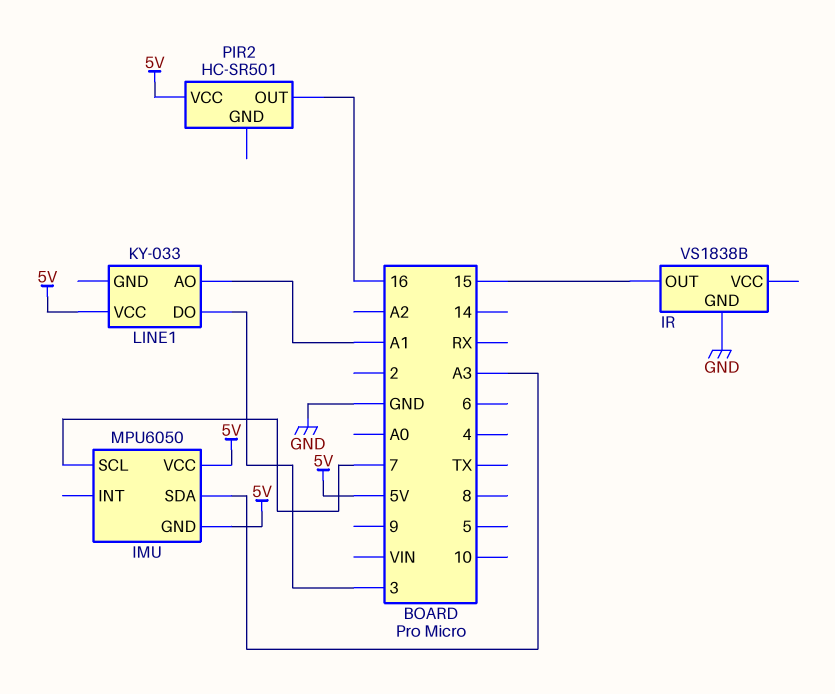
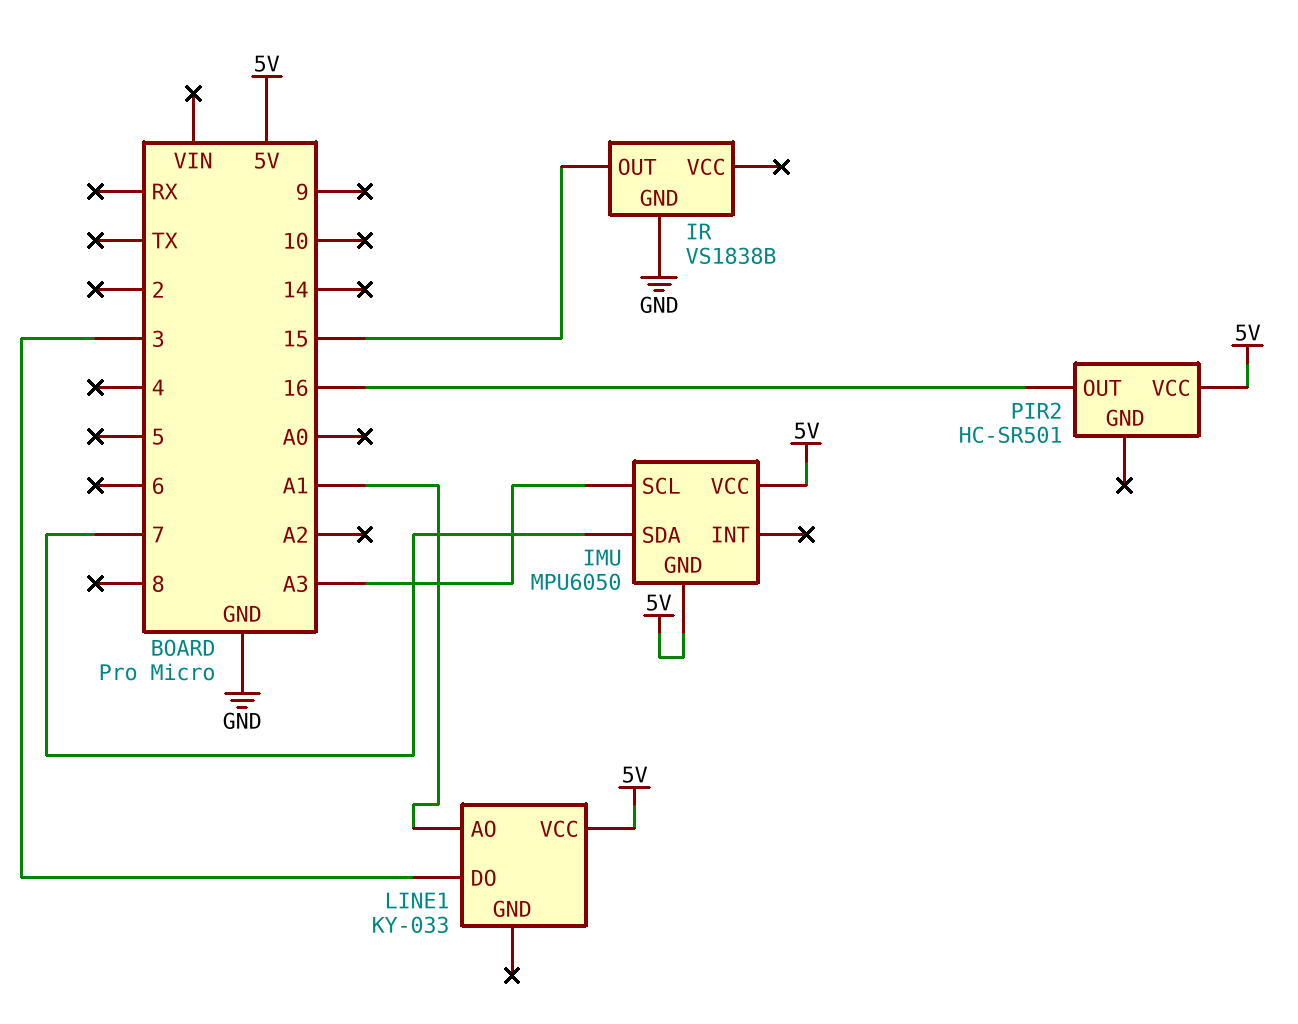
IMU pin SCL: 7 -> A3
IMU pin SDA: A3 -> 7

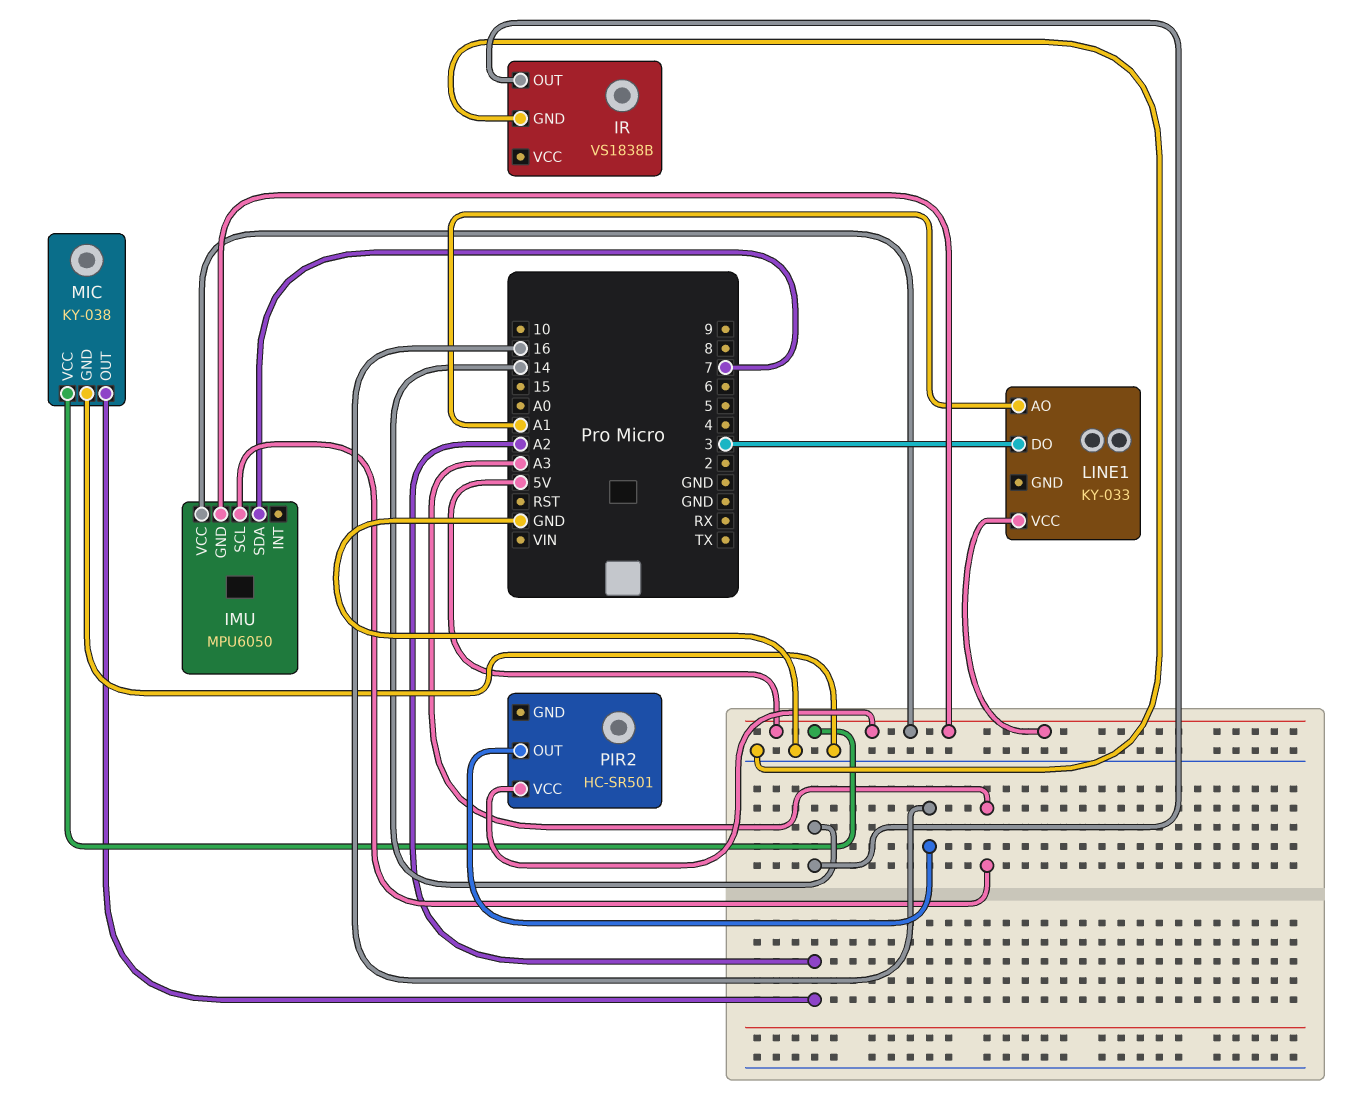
IR pin OUT: 15 -> 14
MIC: none -> KY-038
MIC pin GND: none -> GND
MIC pin OUT: none -> A2
MIC pin VCC: none -> 5V

